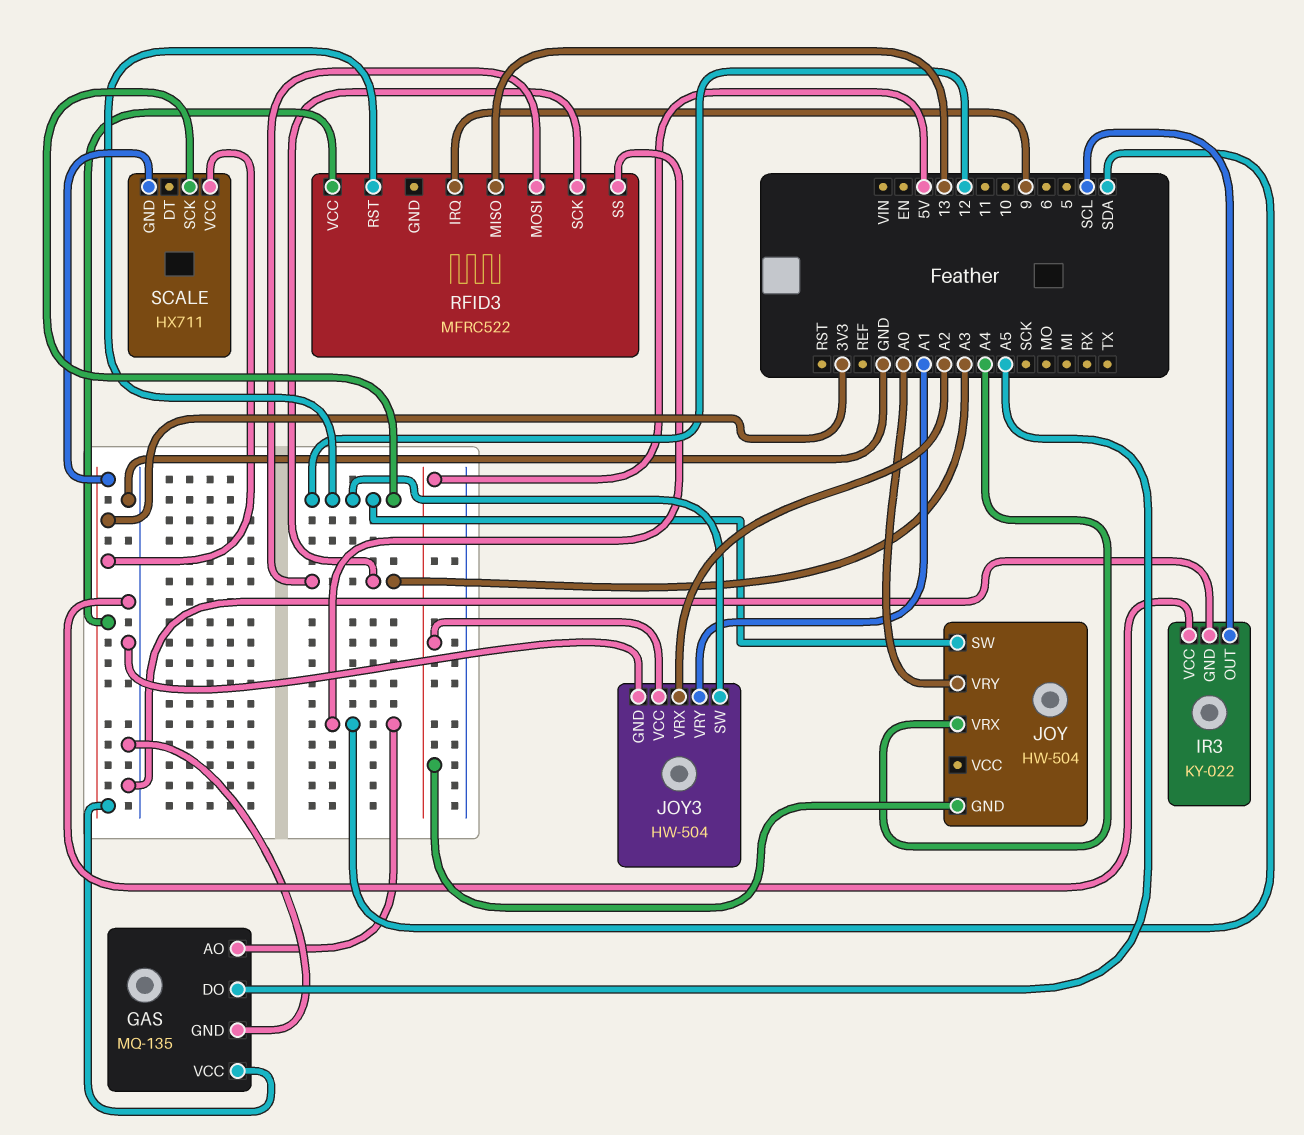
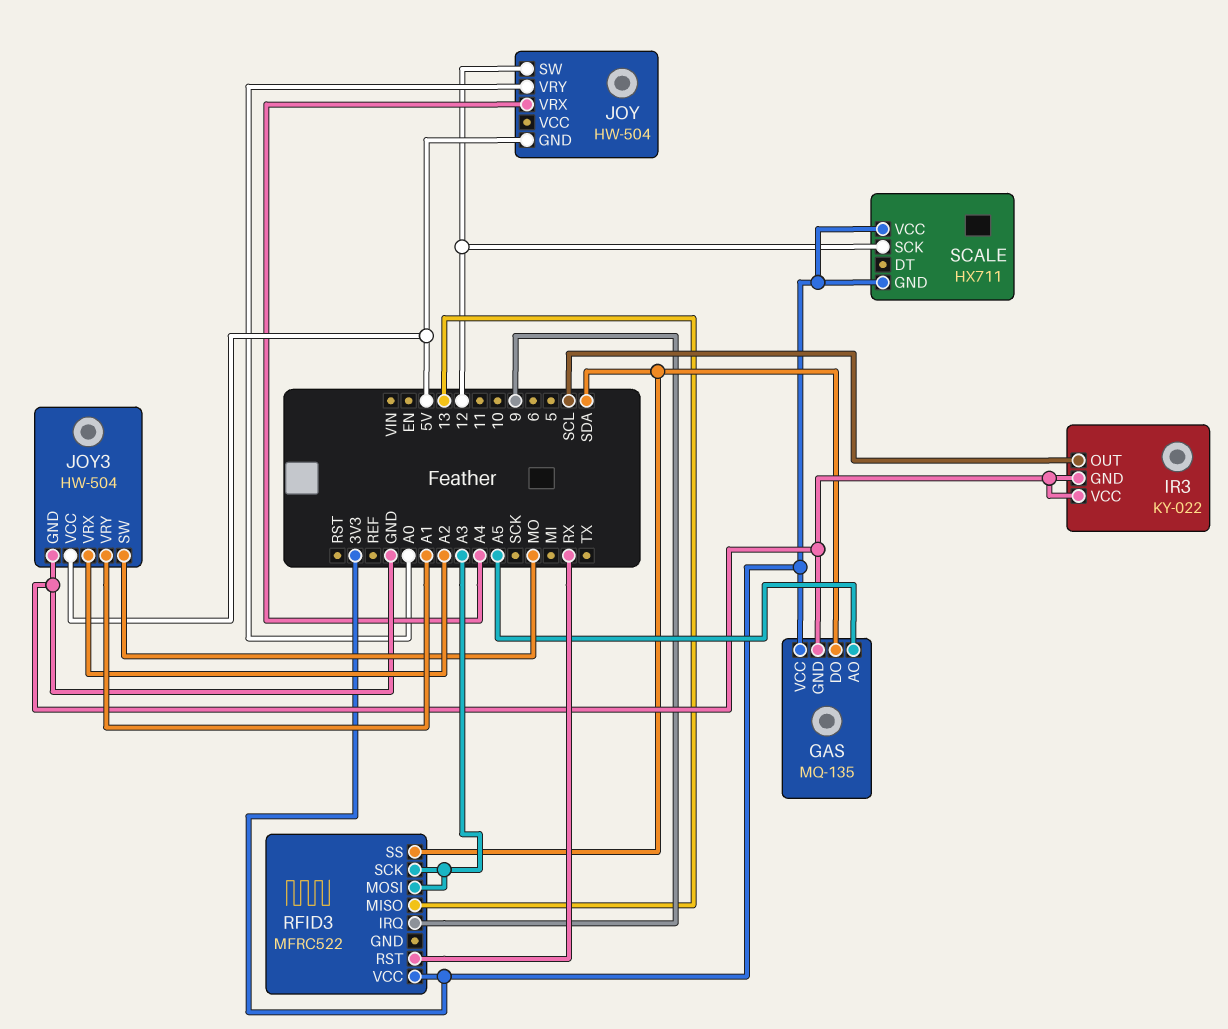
GAS pin AO: SDA -> A5
GAS pin DO: A5 -> SDA
JOY3 pin SW: 12 -> MO
RFID3 pin RST: 12 -> RX

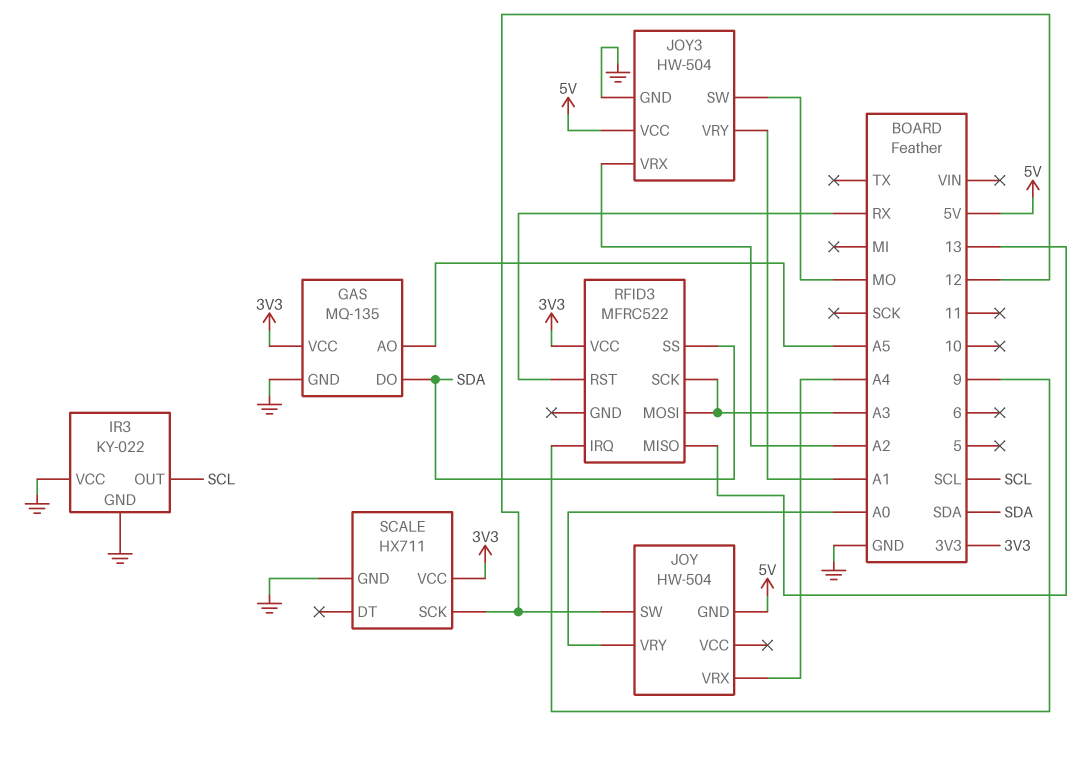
SCALE pin GND: 3V3 -> GND

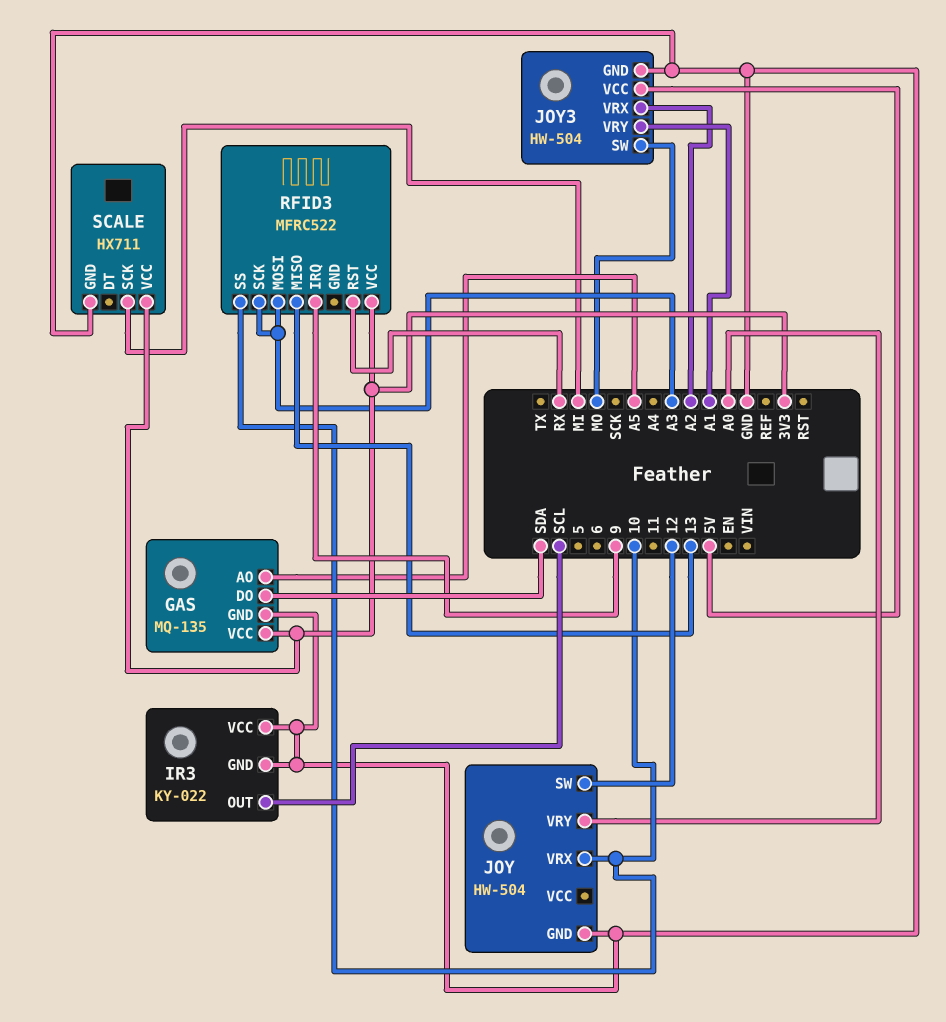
JOY pin GND: 5V -> GND
JOY pin VRX: A4 -> 10
RFID3 pin SS: SDA -> 10
SCALE pin SCK: 12 -> MI

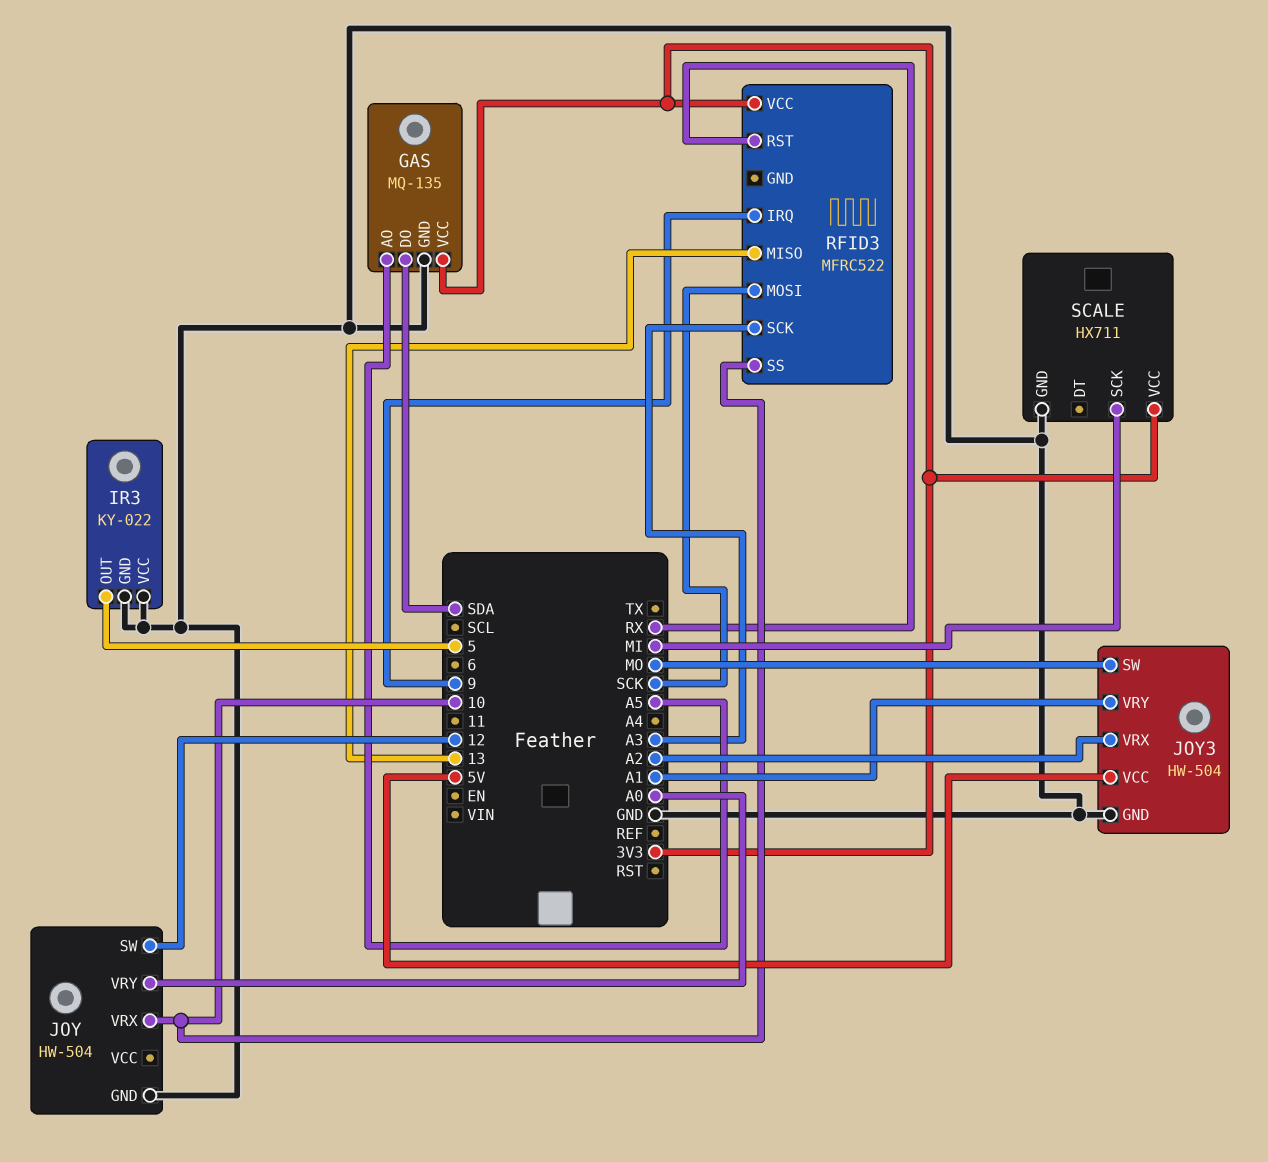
IR3 pin OUT: SCL -> 5
RFID3 pin MOSI: A3 -> SCK

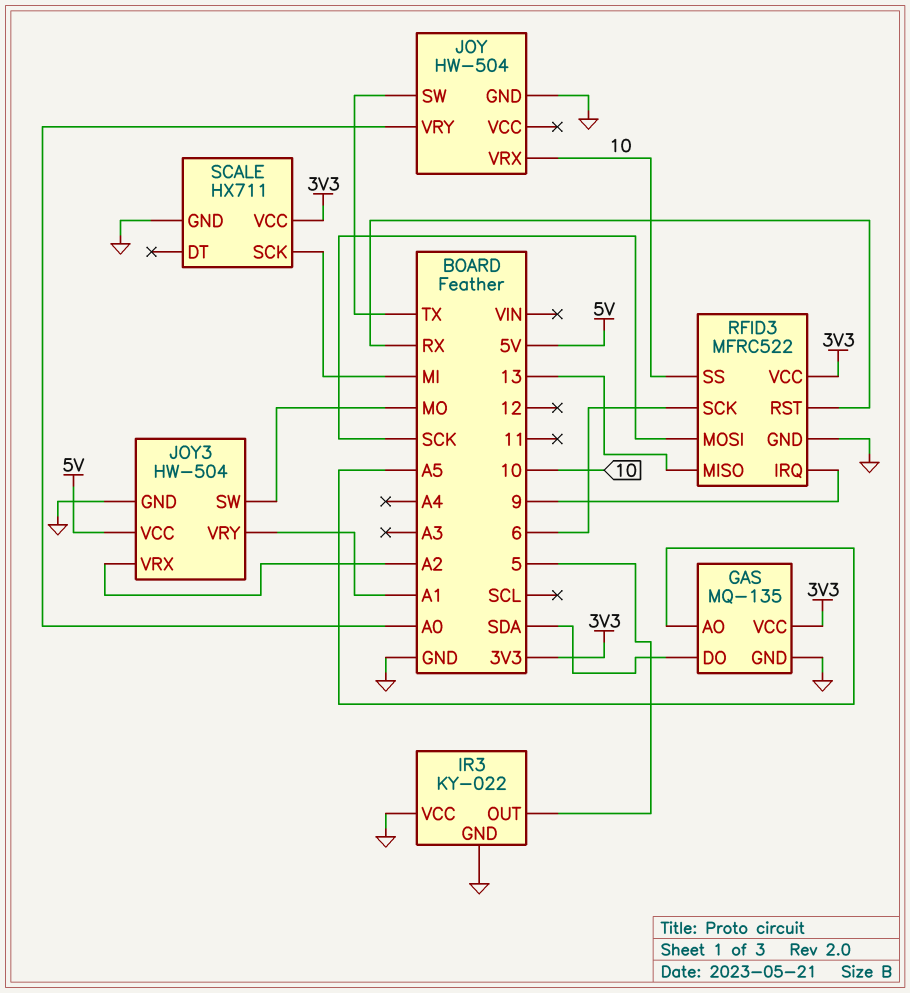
JOY pin SW: 12 -> TX
RFID3 pin GND: none -> GND
RFID3 pin SCK: A3 -> 6

